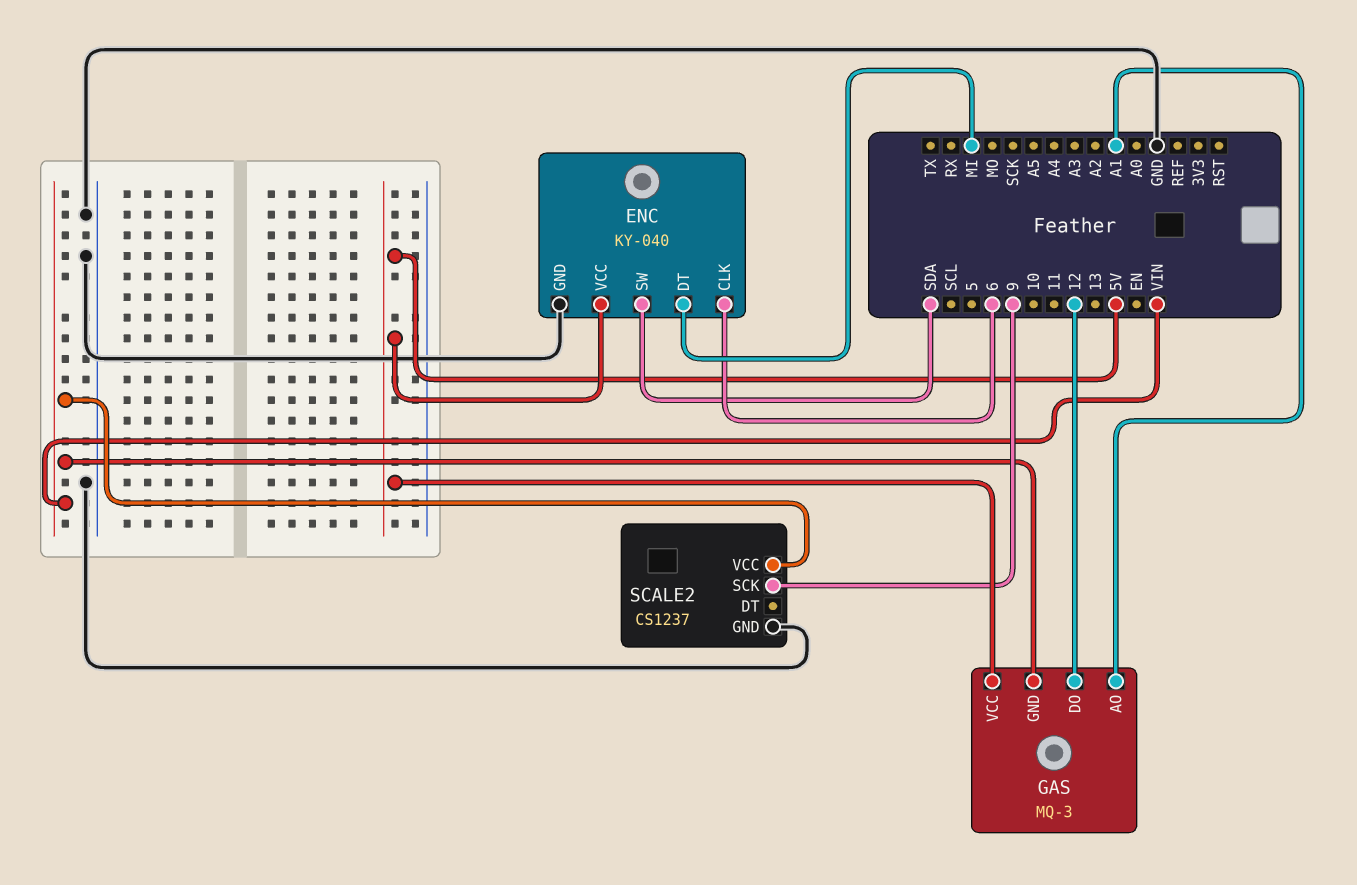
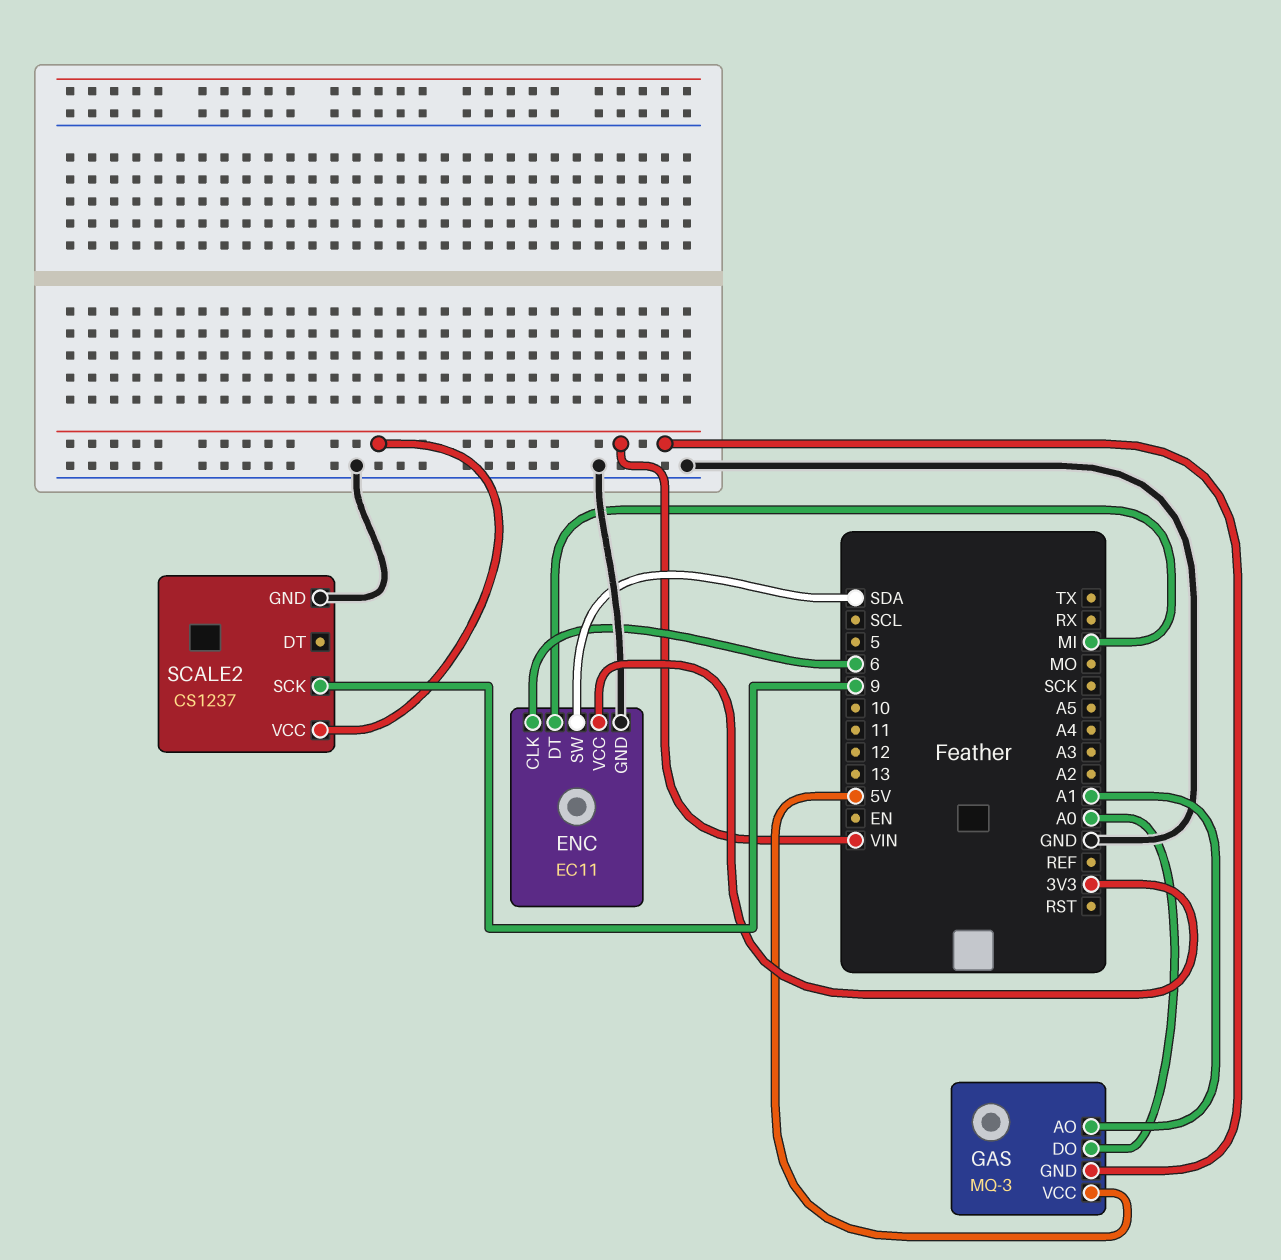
ENC: KY-040 -> EC11
ENC pin VCC: 5V -> 3V3
GAS pin DO: 12 -> A0

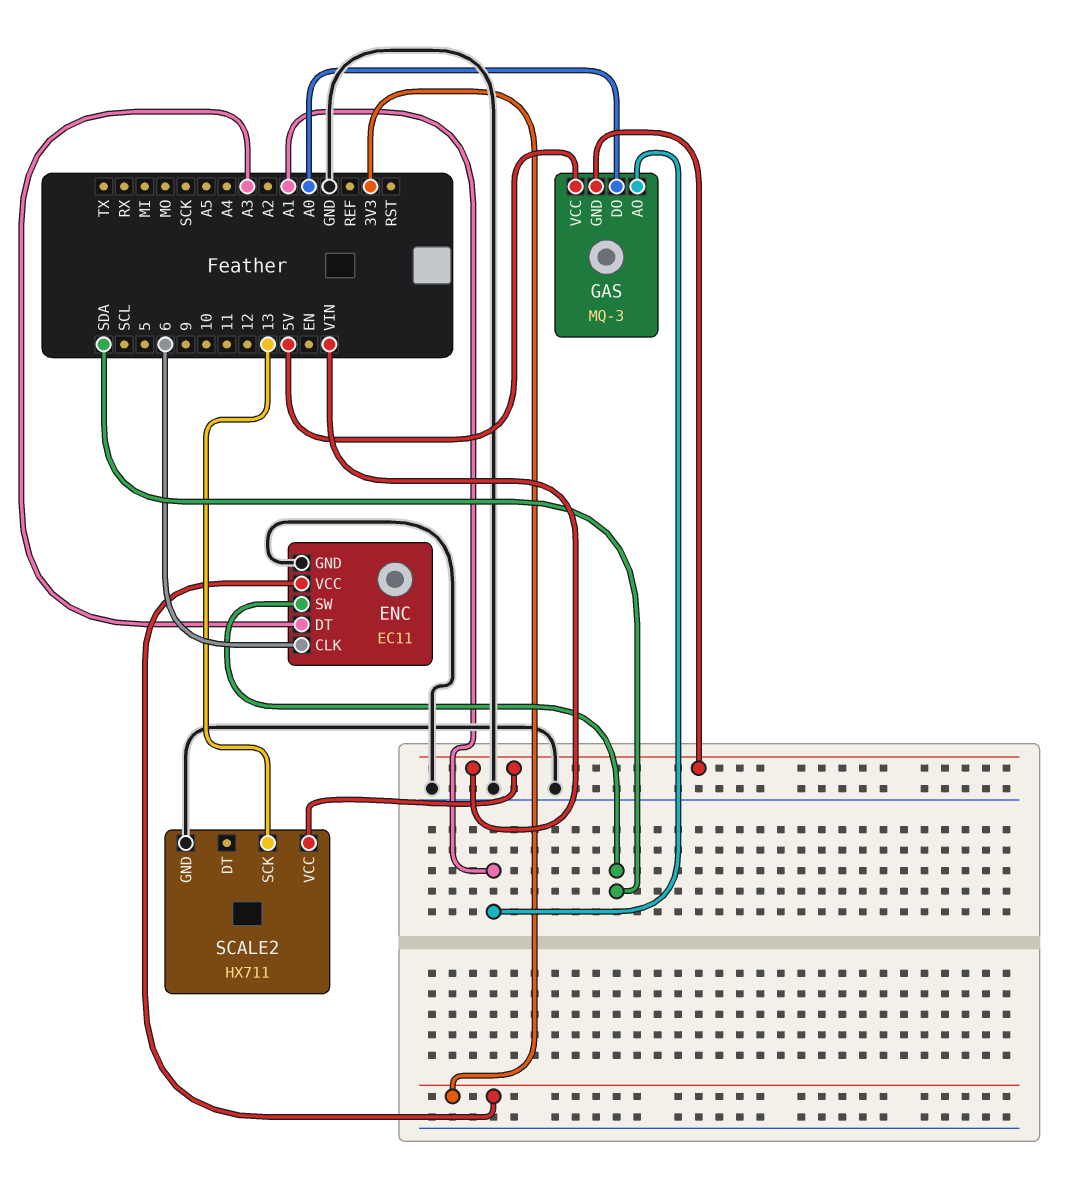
ENC pin DT: MI -> A3
SCALE2: CS1237 -> HX711
SCALE2 pin SCK: 9 -> 13

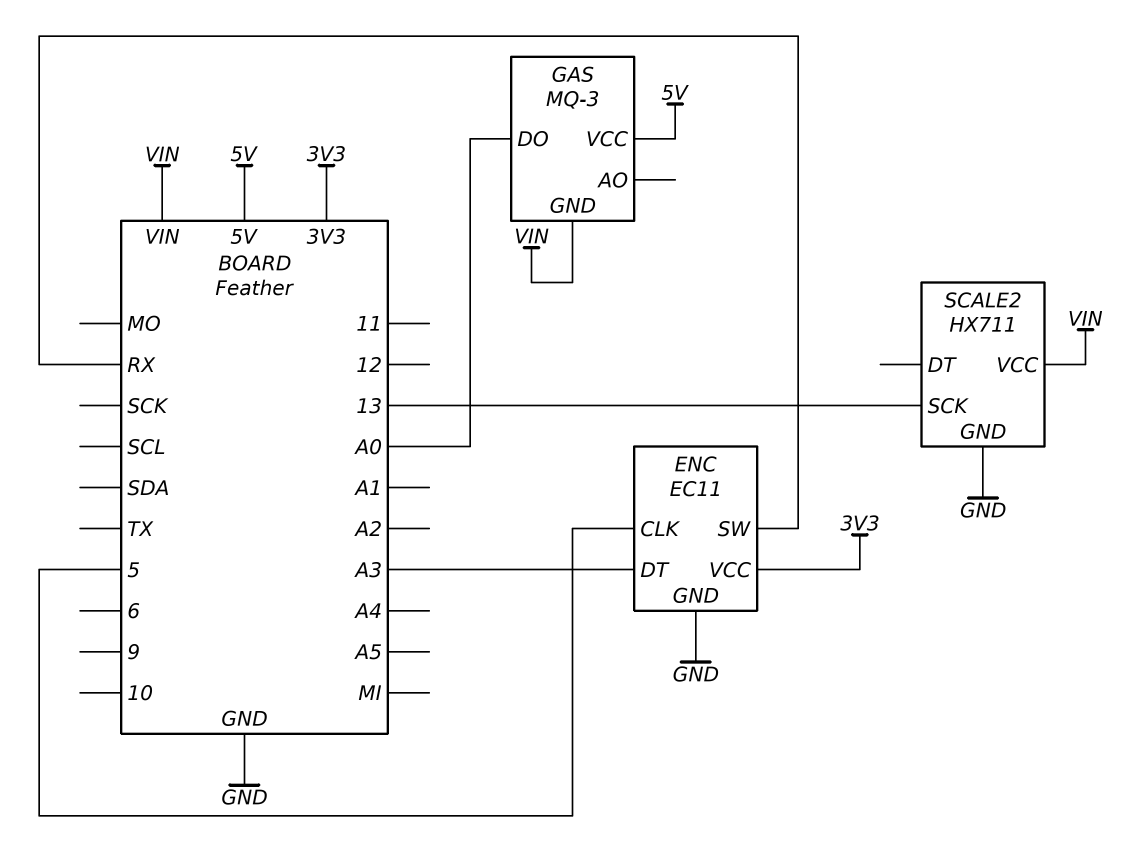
ENC pin CLK: 6 -> 5
ENC pin SW: SDA -> RX
GAS pin AO: A1 -> none

